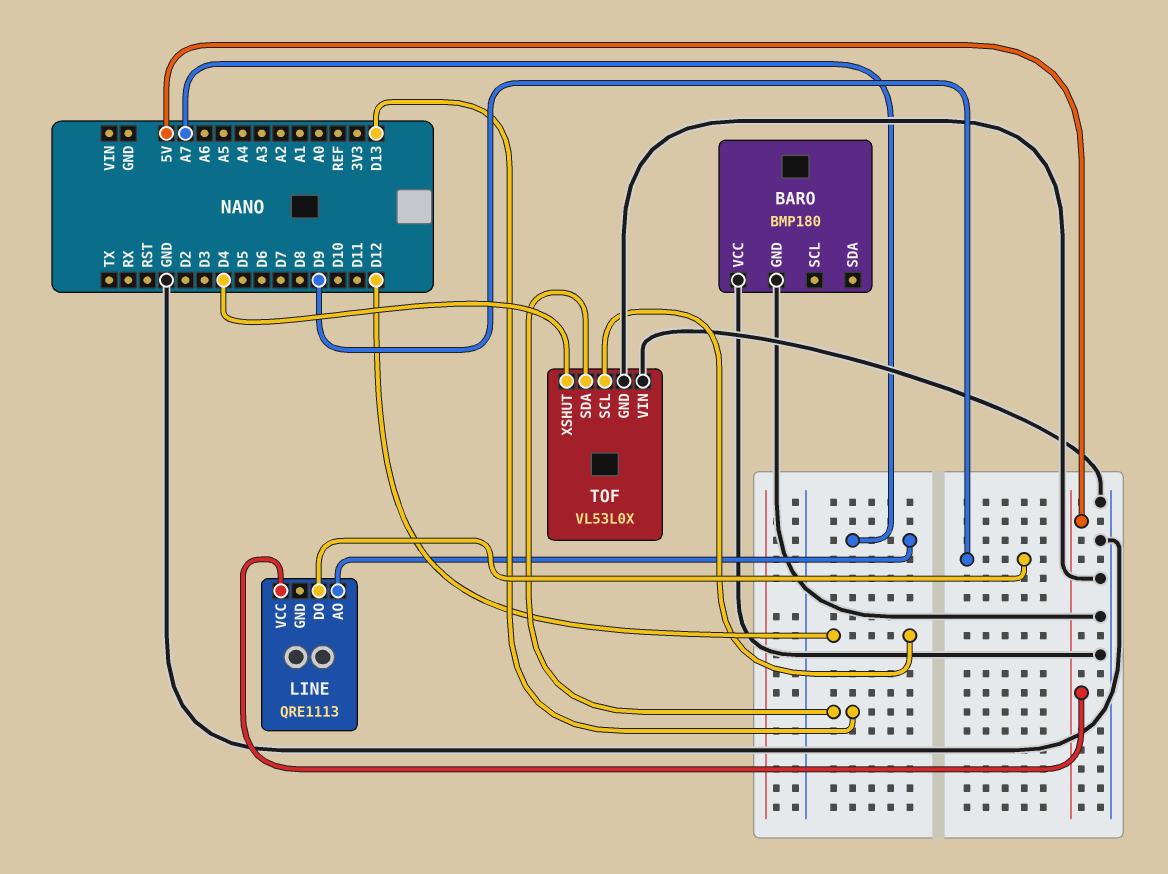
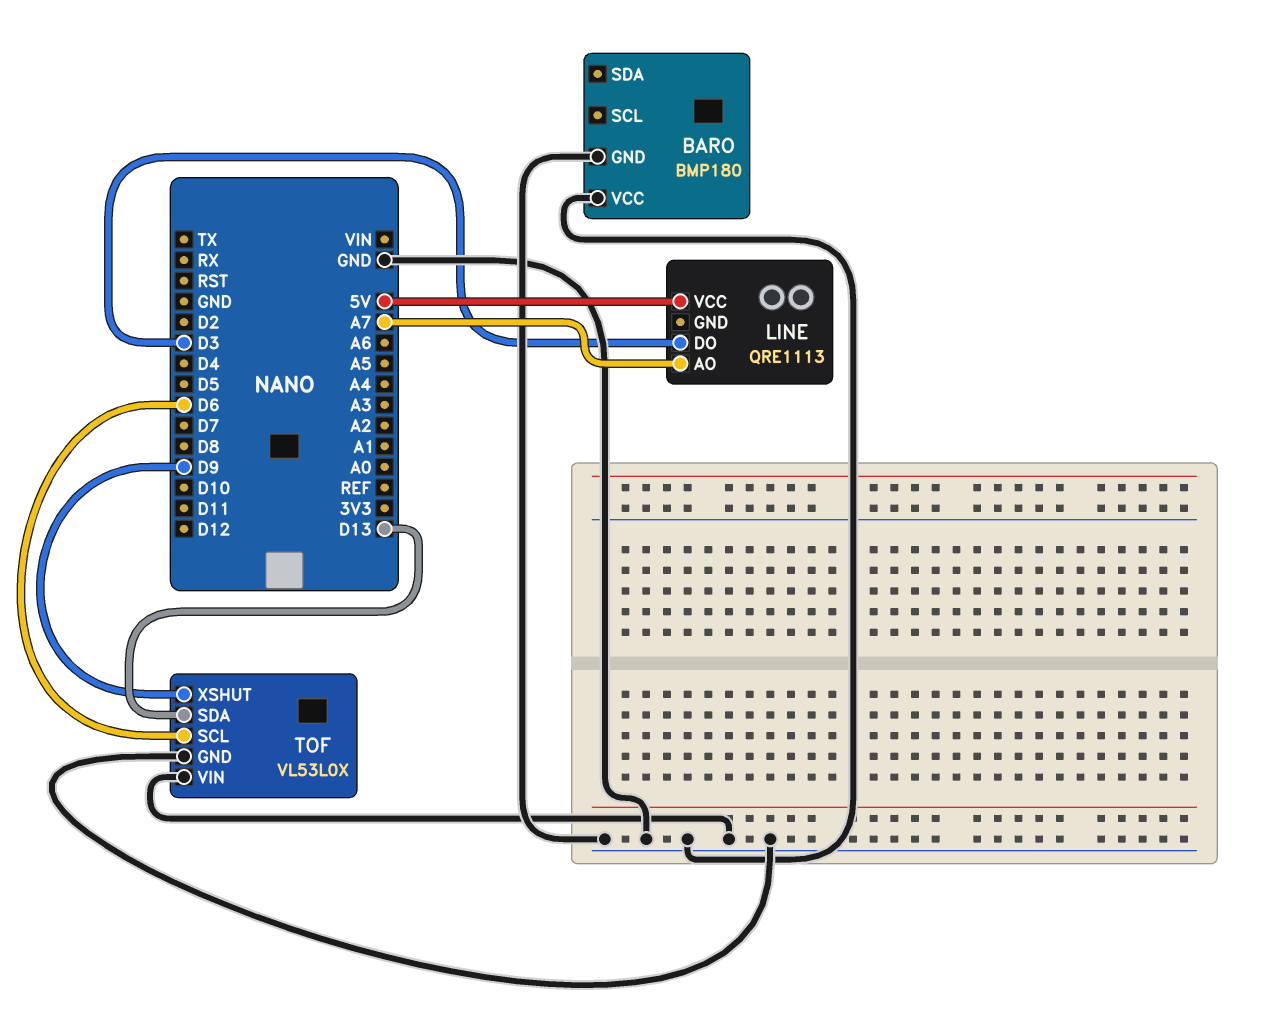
LINE pin DO: D9 -> D3
TOF pin SCL: D12 -> D6
TOF pin XSHUT: D4 -> D9

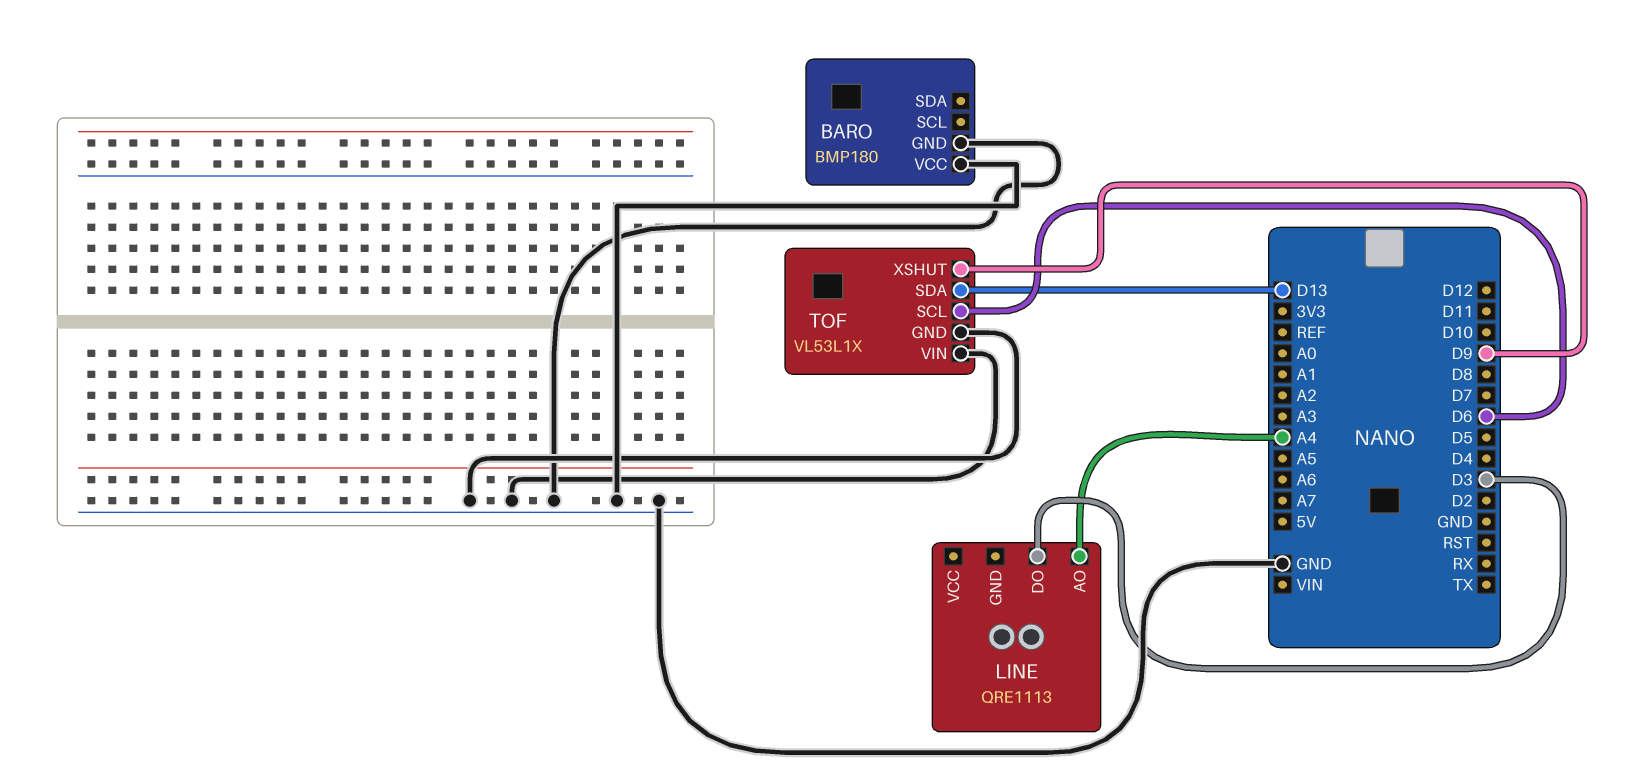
LINE pin AO: A7 -> A4
LINE pin VCC: 5V -> none
TOF: VL53L0X -> VL53L1X

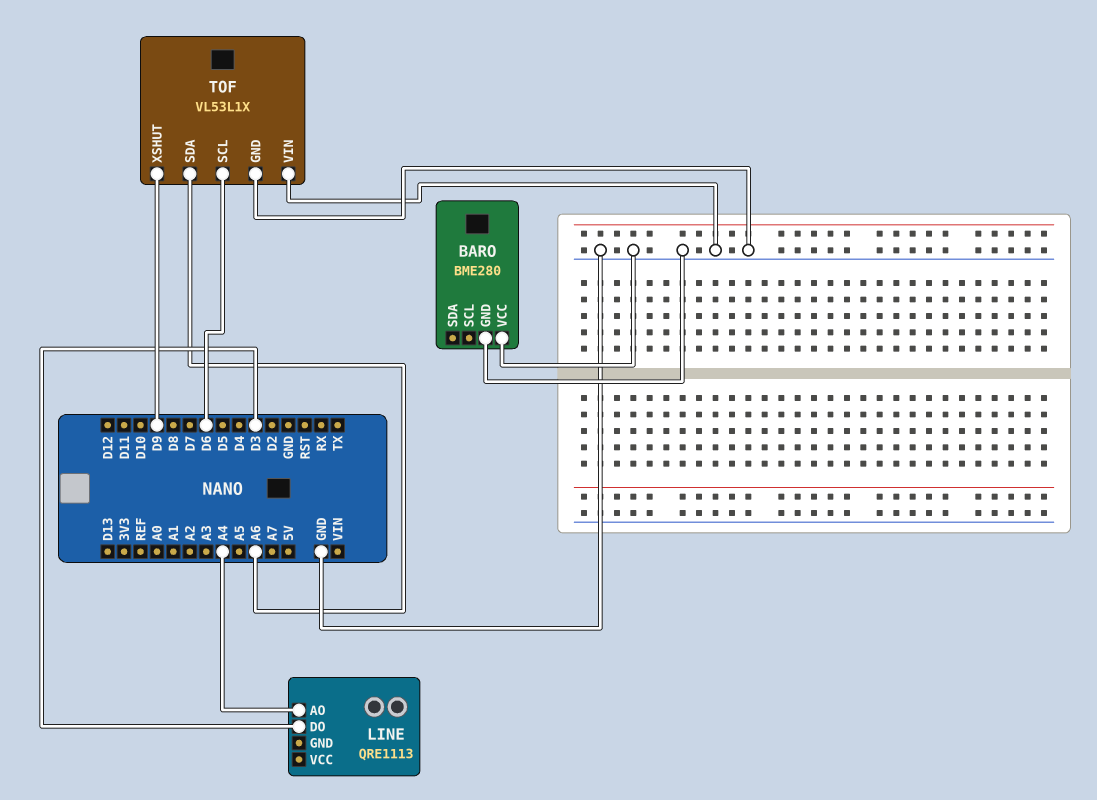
BARO: BMP180 -> BME280
TOF pin SDA: D13 -> A6

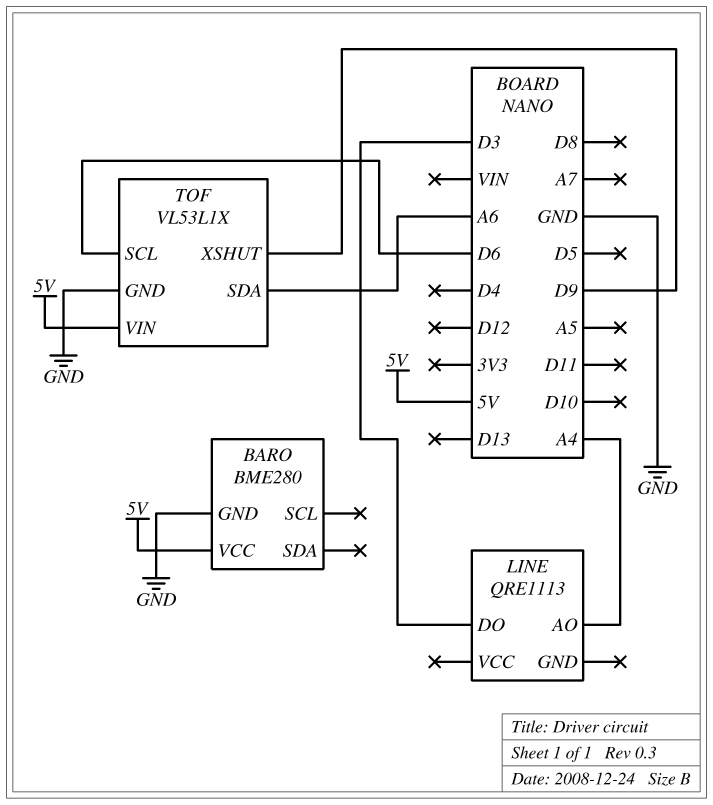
BARO pin VCC: GND -> 5V
TOF pin VIN: GND -> 5V

